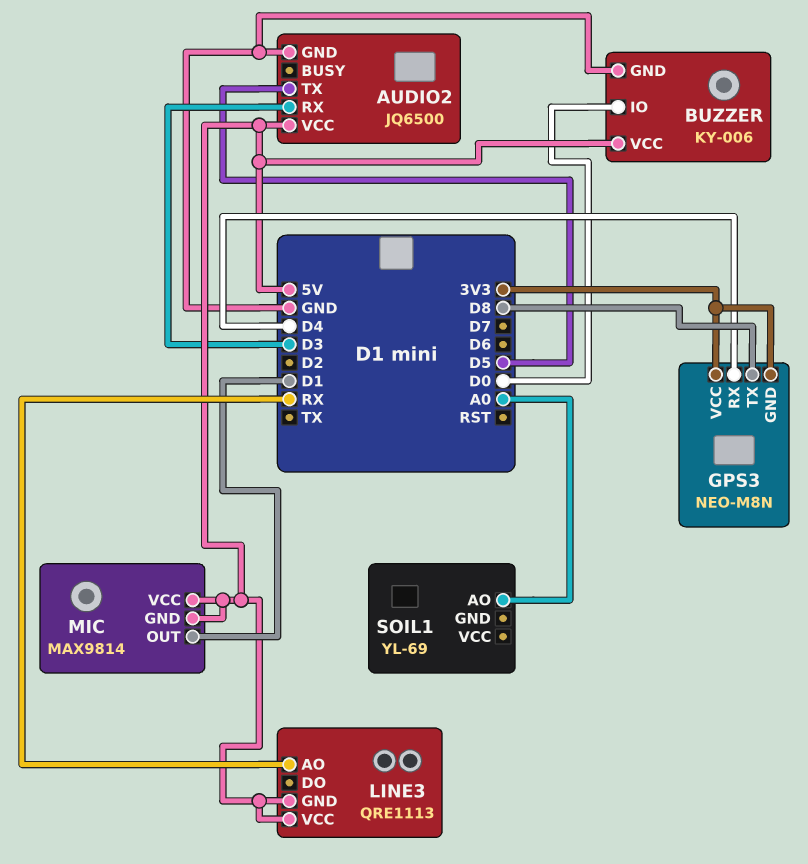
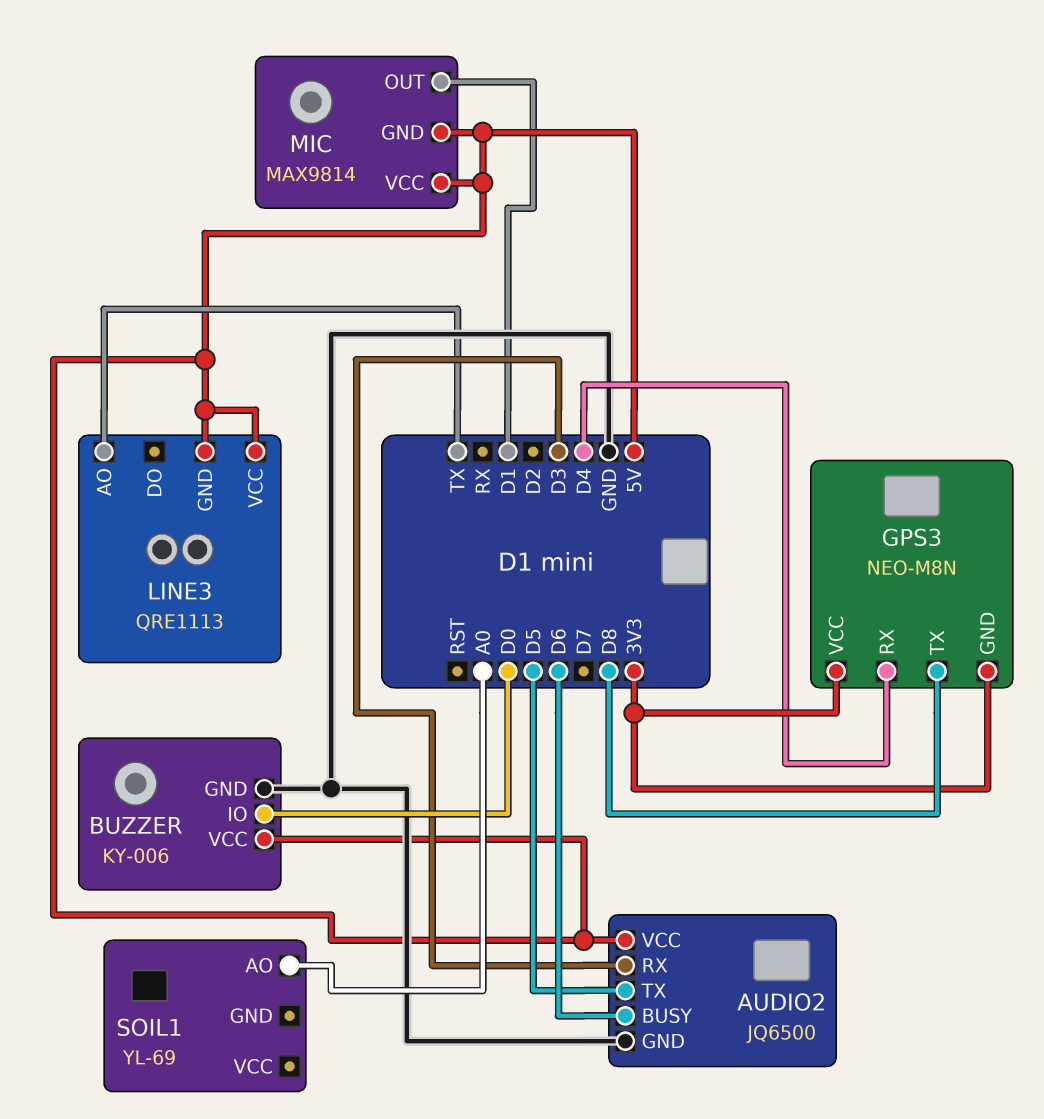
AUDIO2 pin BUSY: none -> D6
LINE3 pin AO: RX -> TX

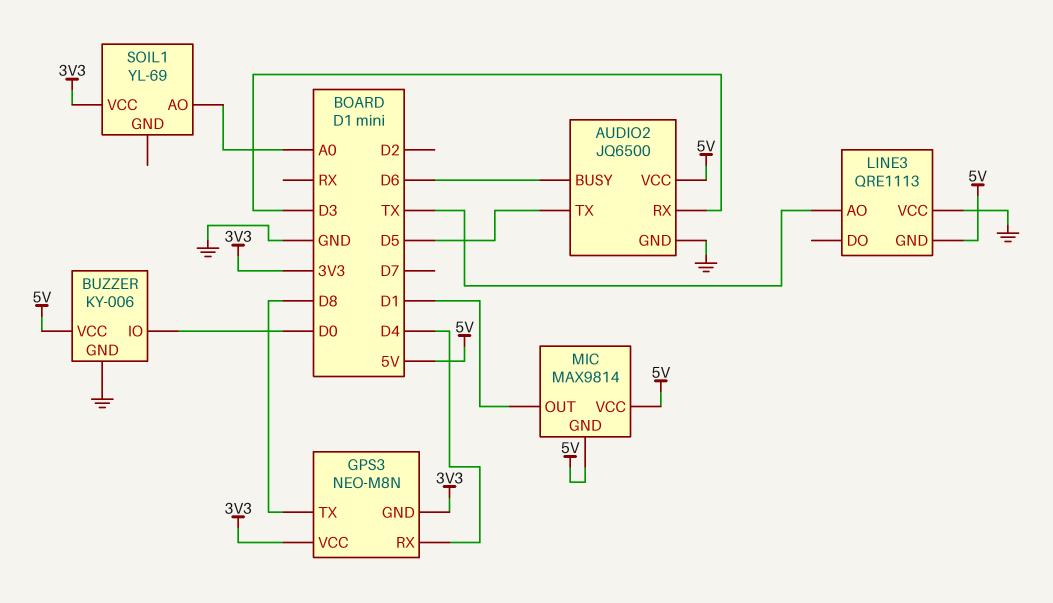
LINE3 pin VCC: 5V -> GND
SOIL1 pin VCC: none -> 3V3

